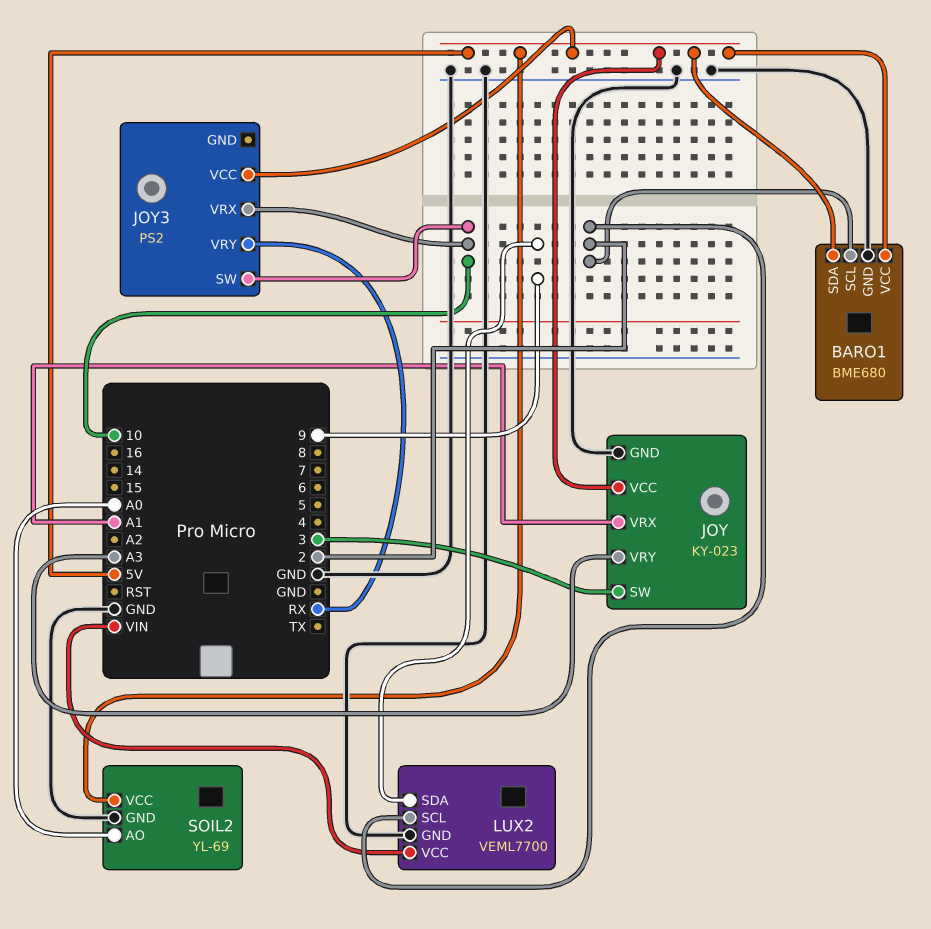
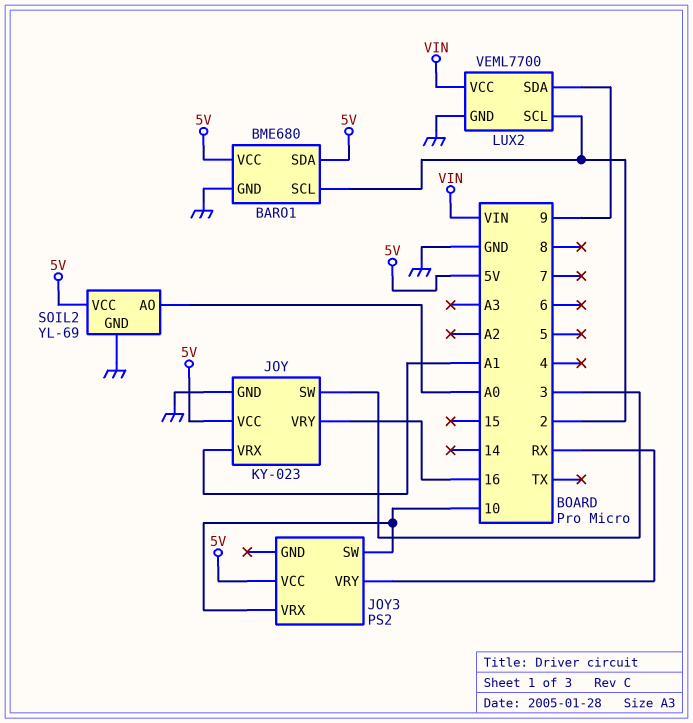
JOY pin VRY: A3 -> 16

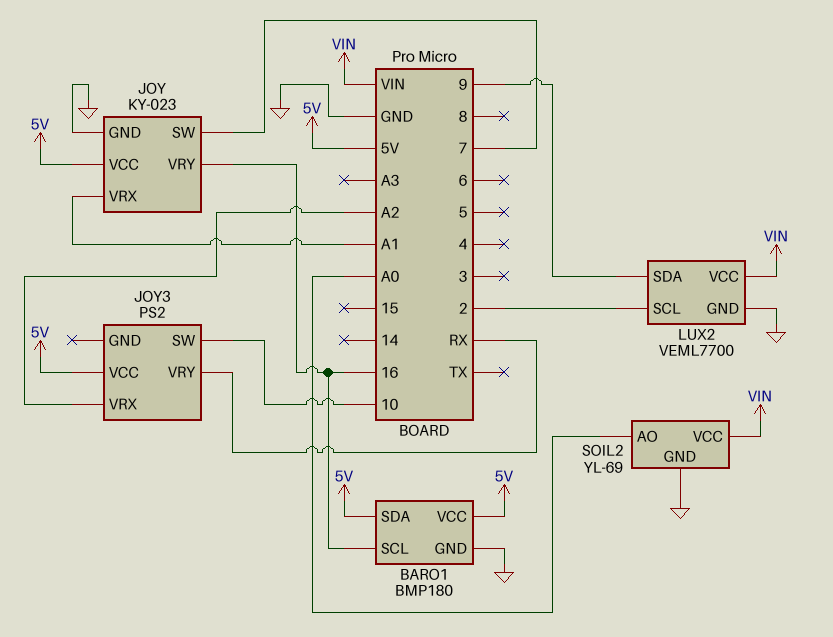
BARO1: BME680 -> BMP180
BARO1 pin SCL: 2 -> 16
JOY pin SW: 3 -> 7
JOY3 pin VRX: 10 -> A2
SOIL2 pin VCC: 5V -> VIN

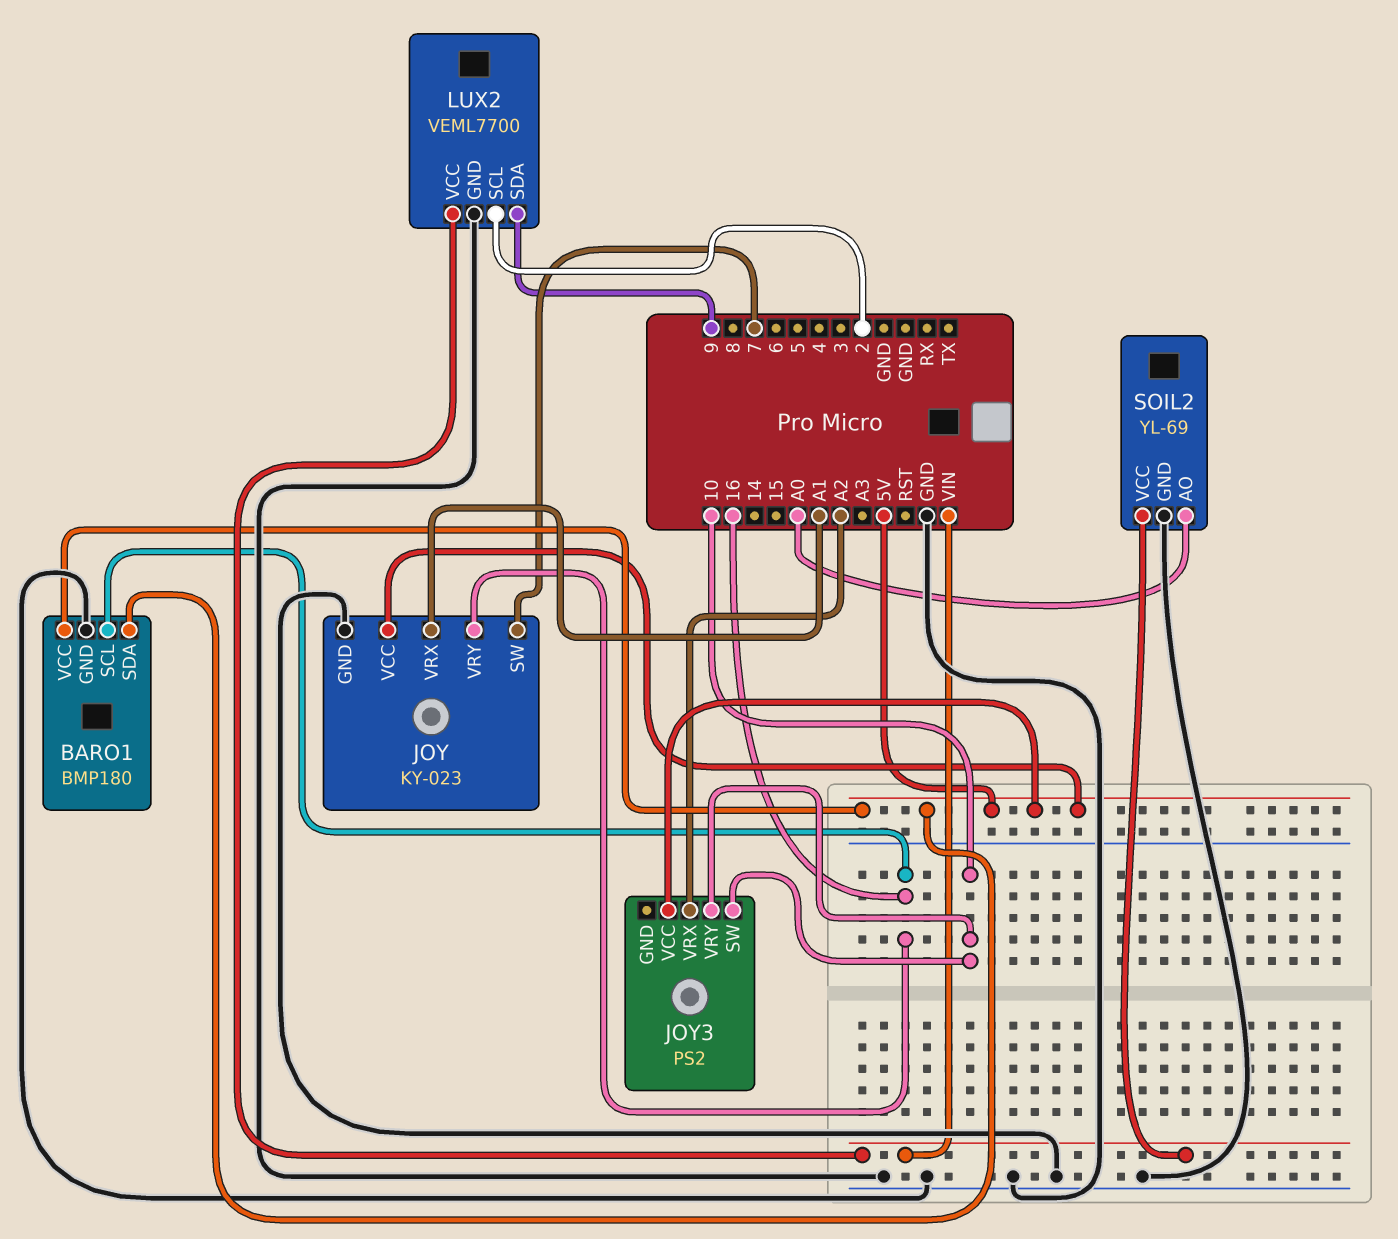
JOY3 pin VRY: RX -> 10

